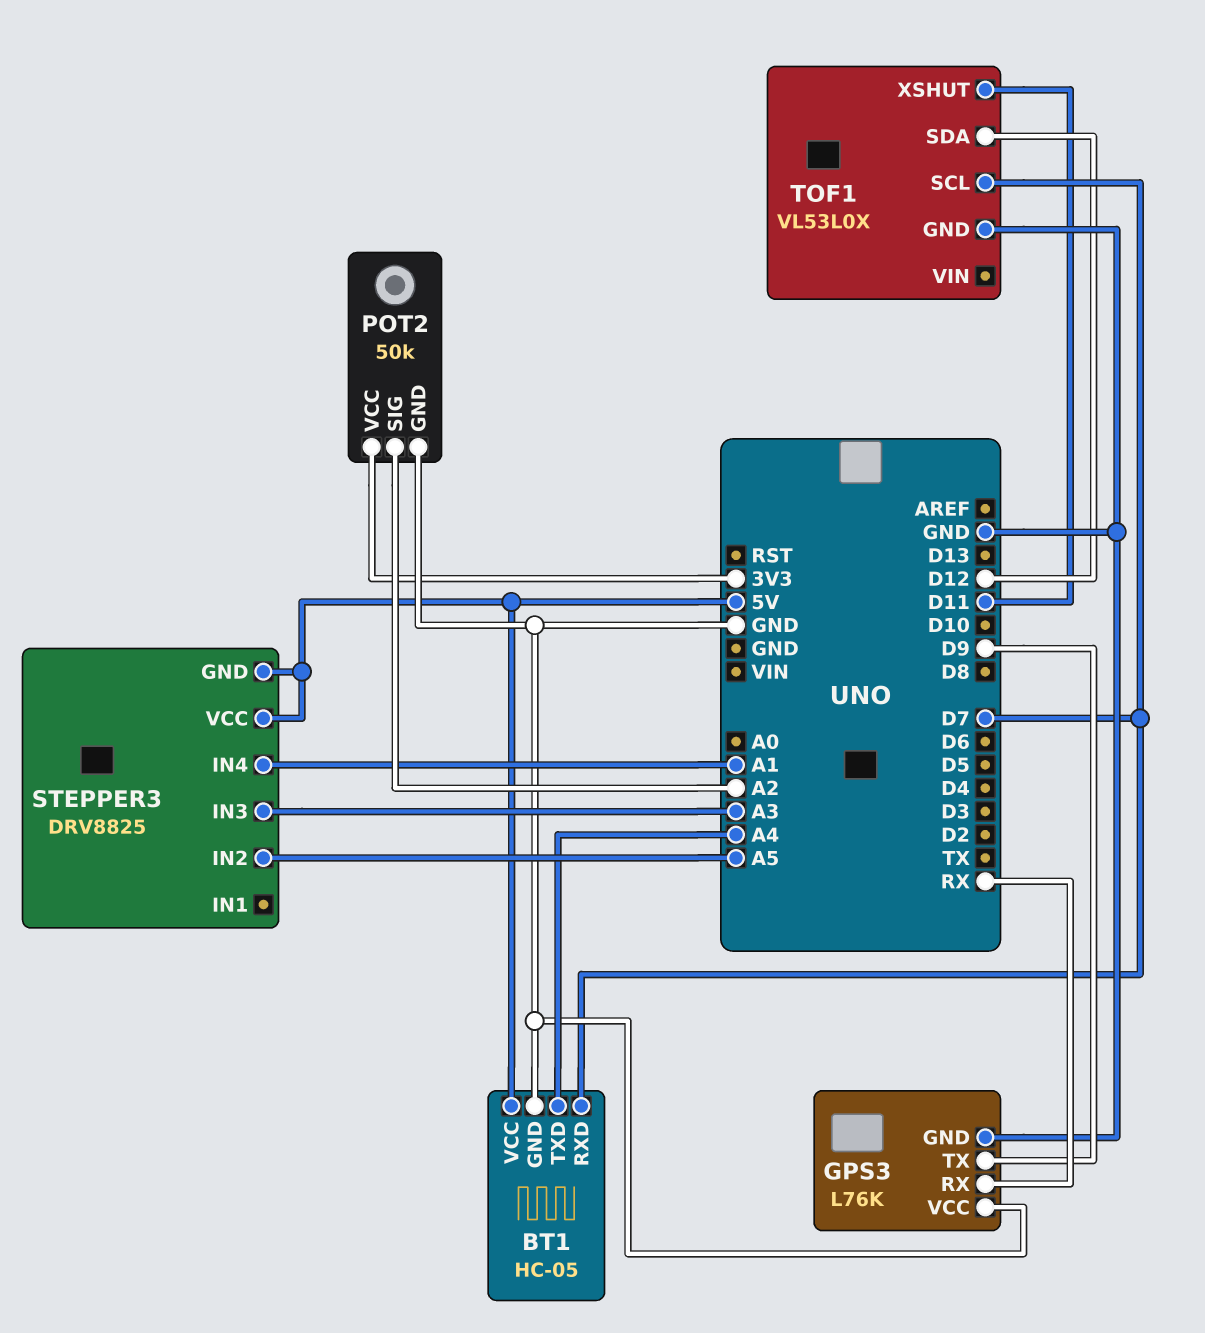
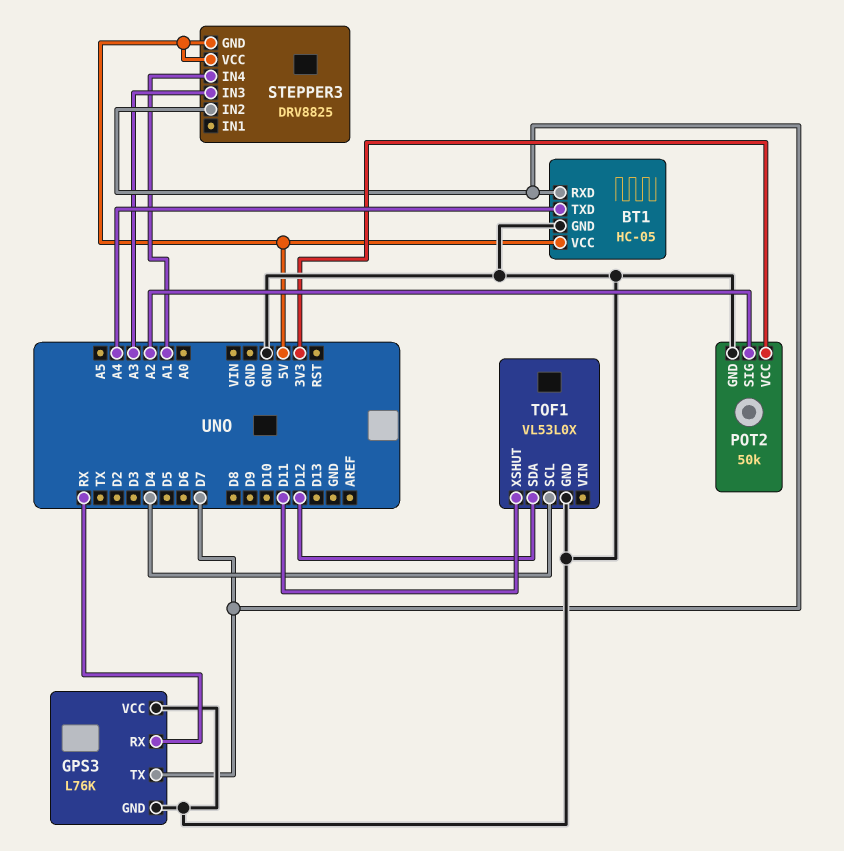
GPS3 pin TX: D9 -> D7
STEPPER3 pin IN2: A5 -> D7
TOF1 pin SCL: D7 -> D4

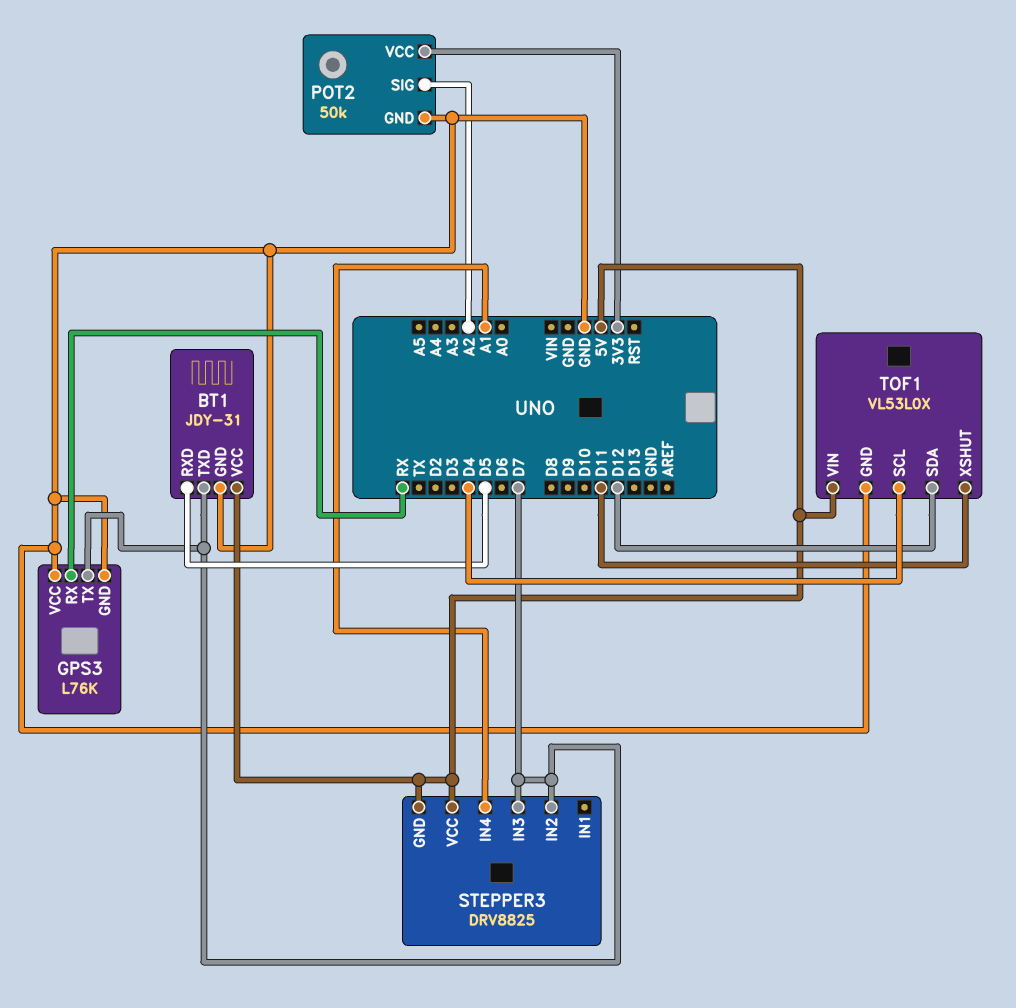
BT1: HC-05 -> JDY-31
BT1 pin RXD: D7 -> D5
BT1 pin TXD: A4 -> D7
STEPPER3 pin IN3: A3 -> D7
TOF1 pin VIN: none -> 5V

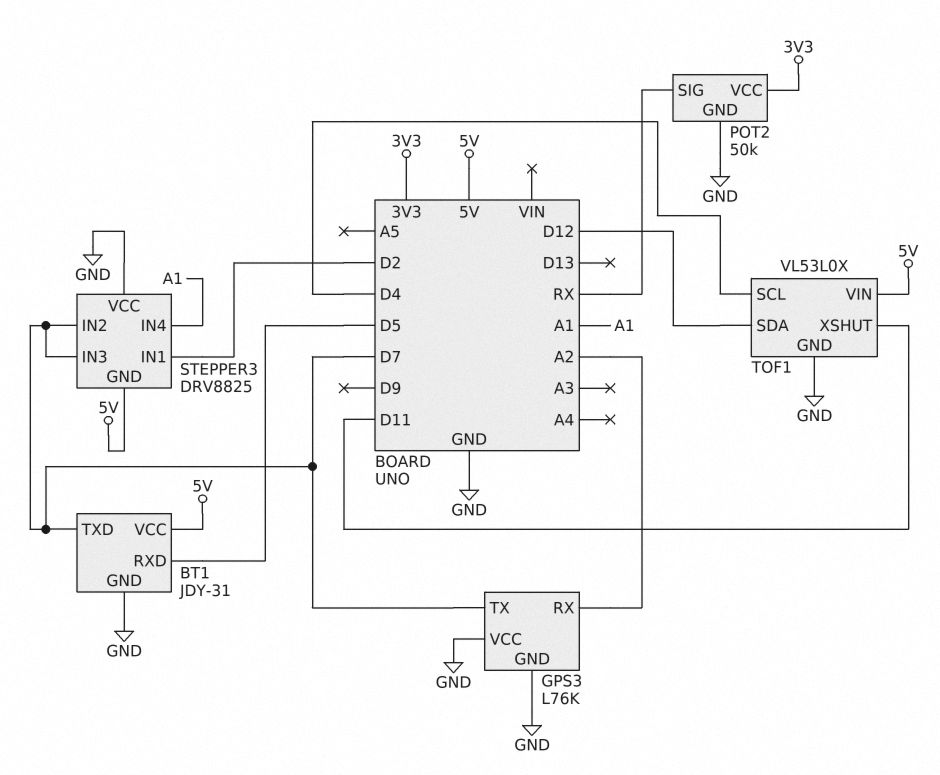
GPS3 pin RX: RX -> A2
POT2 pin SIG: A2 -> RX
STEPPER3 pin IN1: none -> D2
STEPPER3 pin VCC: 5V -> GND

